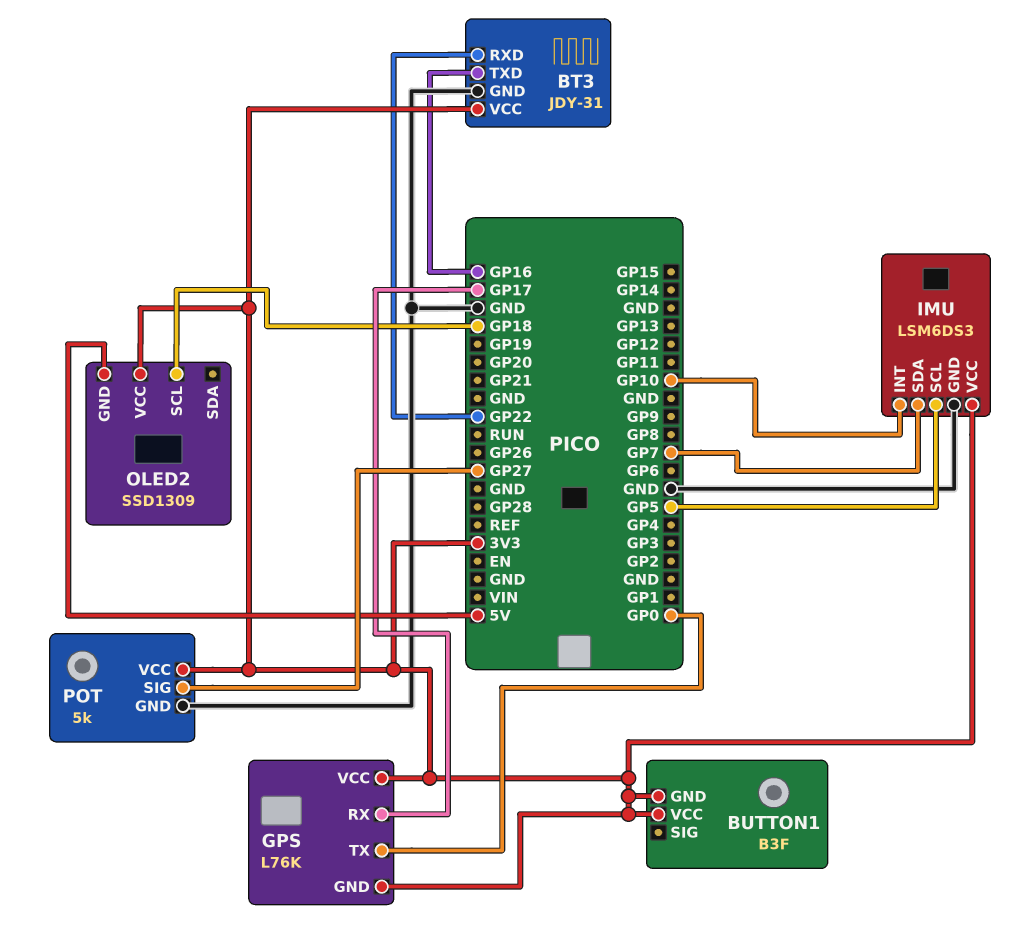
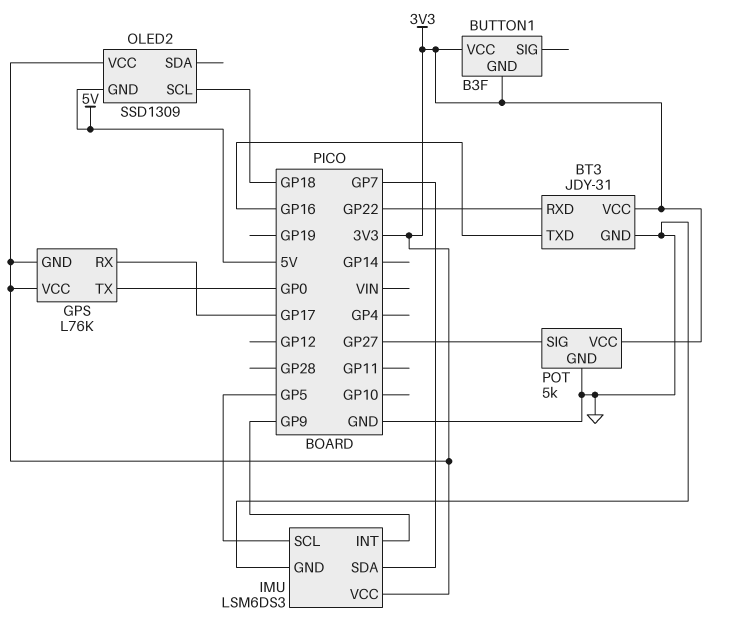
IMU pin INT: GP10 -> GP9

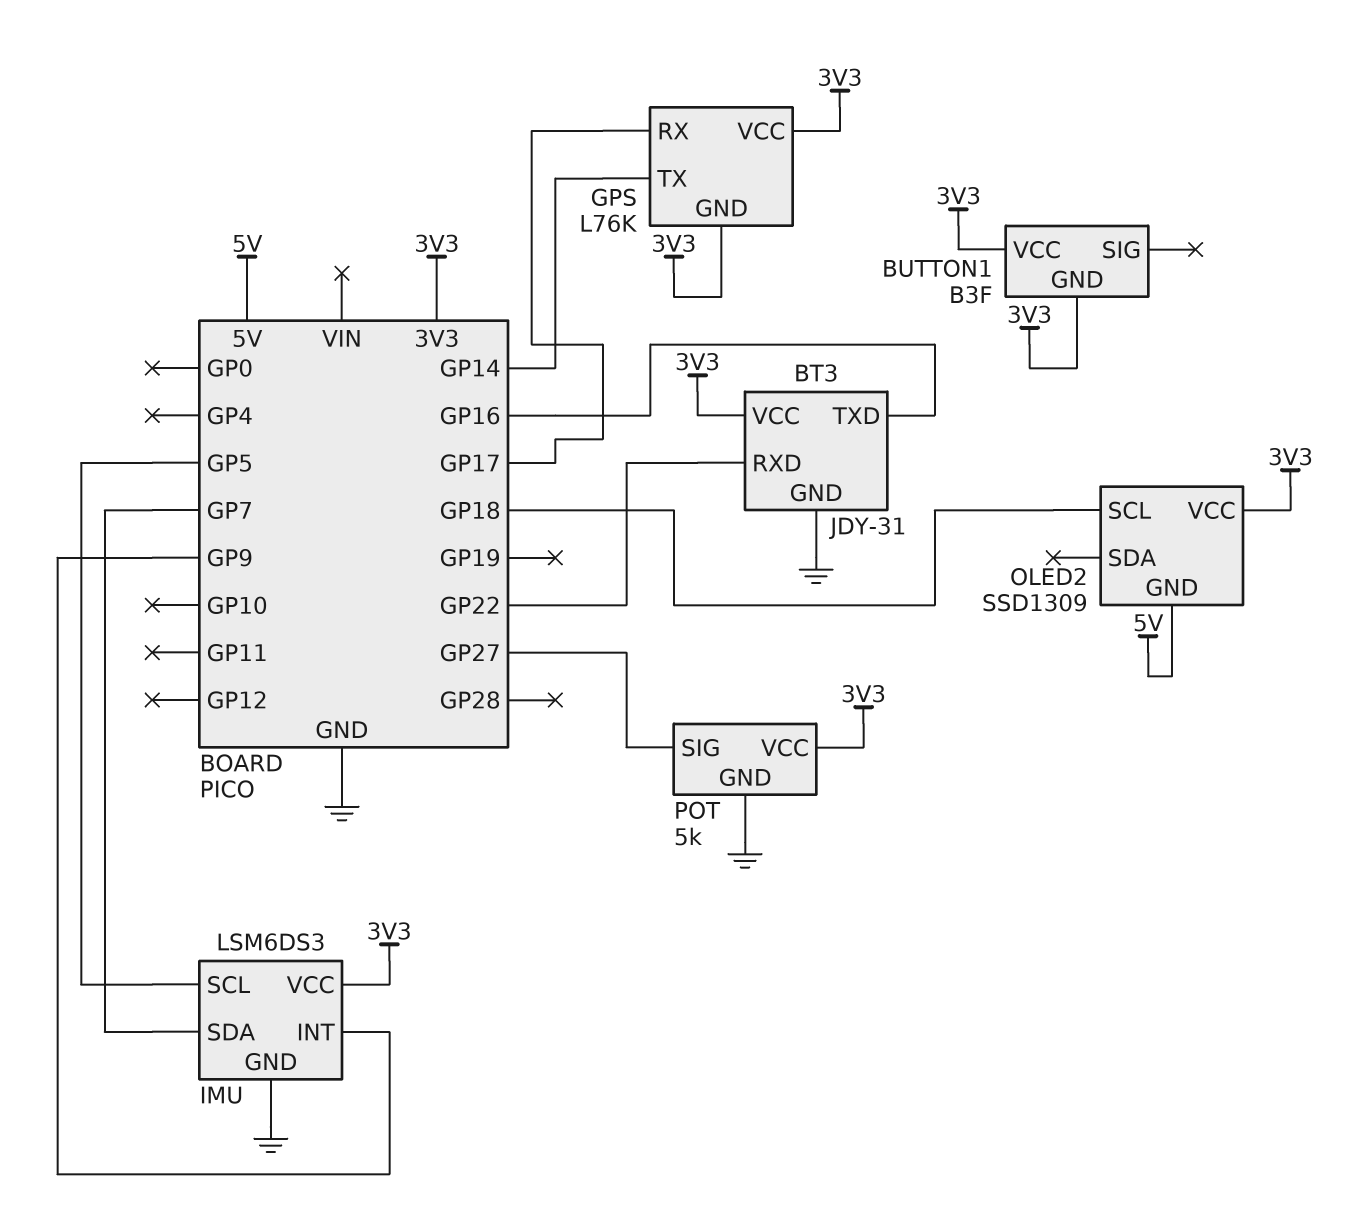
GPS pin TX: GP0 -> GP14

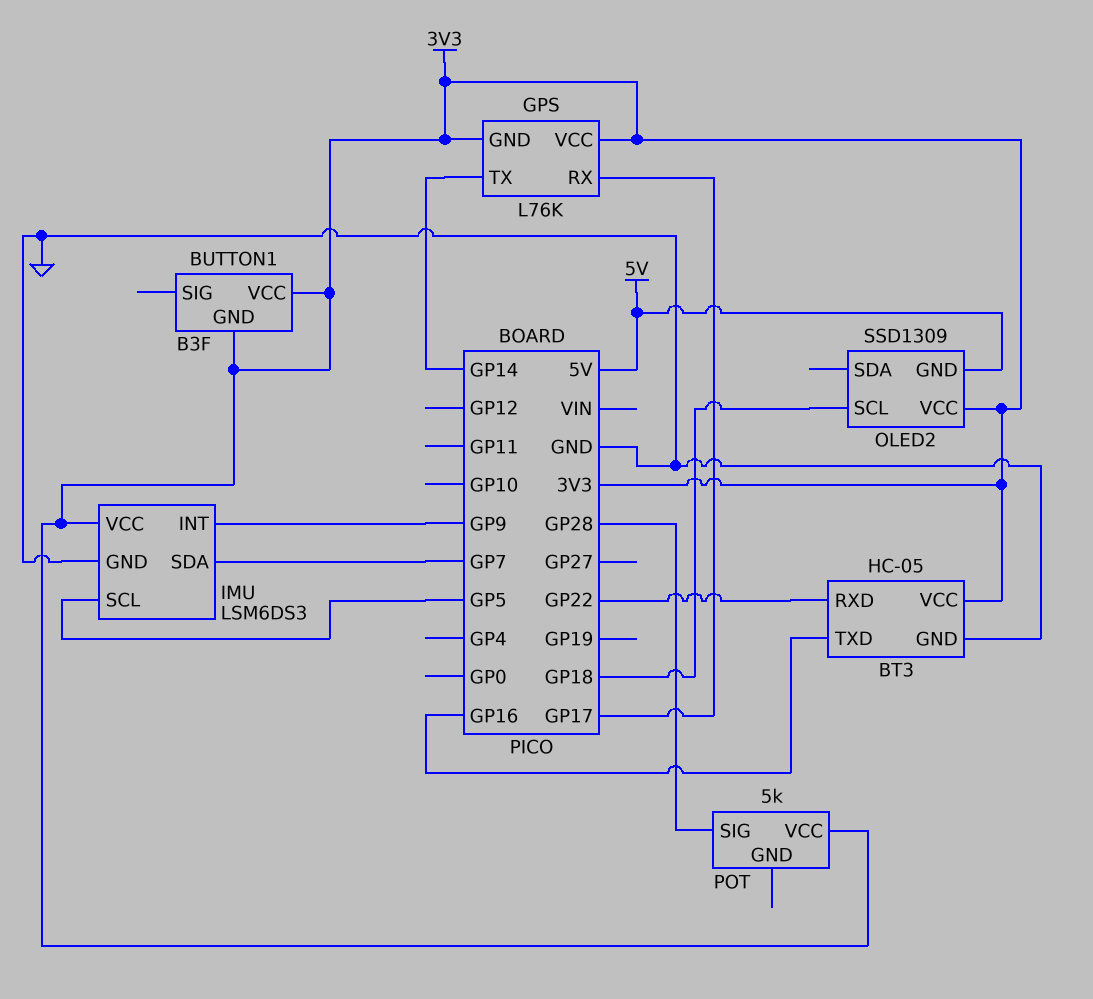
BT3: JDY-31 -> HC-05
POT pin GND: GND -> none
POT pin SIG: GP27 -> GP28

